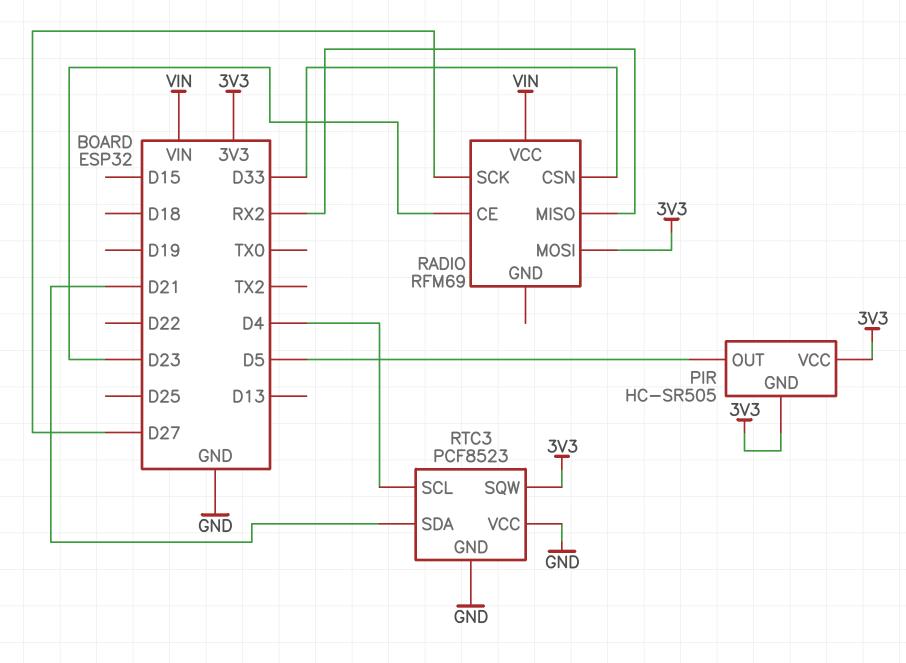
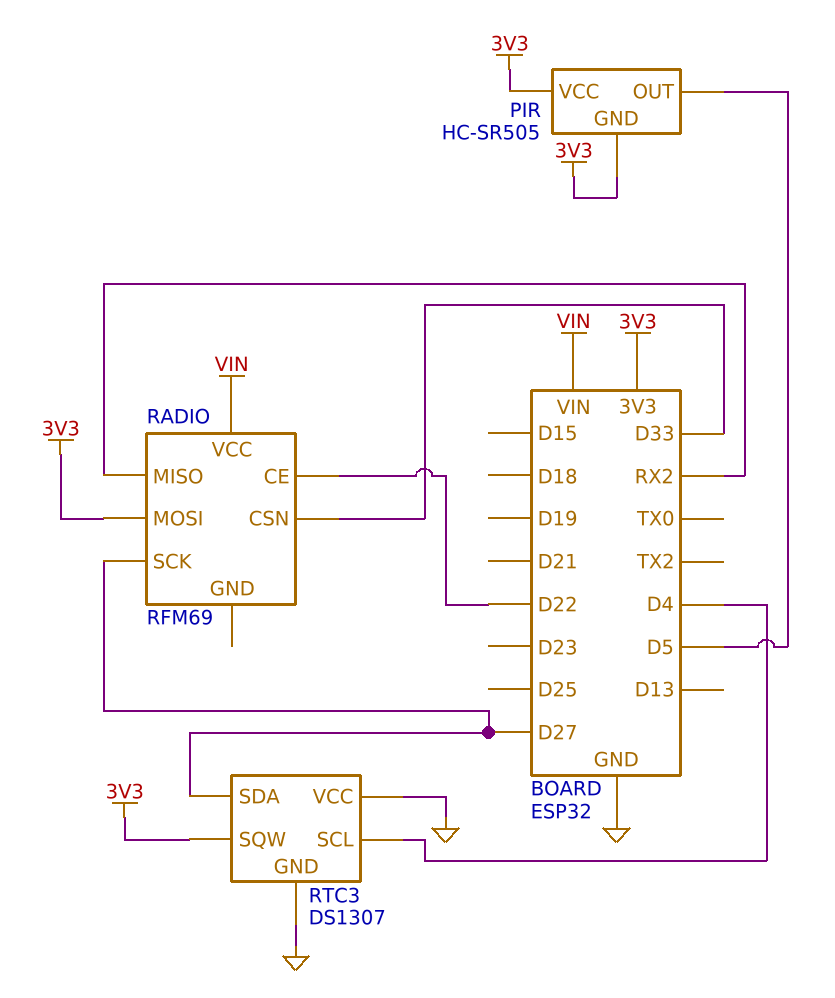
RADIO pin CE: D23 -> D22
RTC3: PCF8523 -> DS1307
RTC3 pin SDA: D21 -> D27

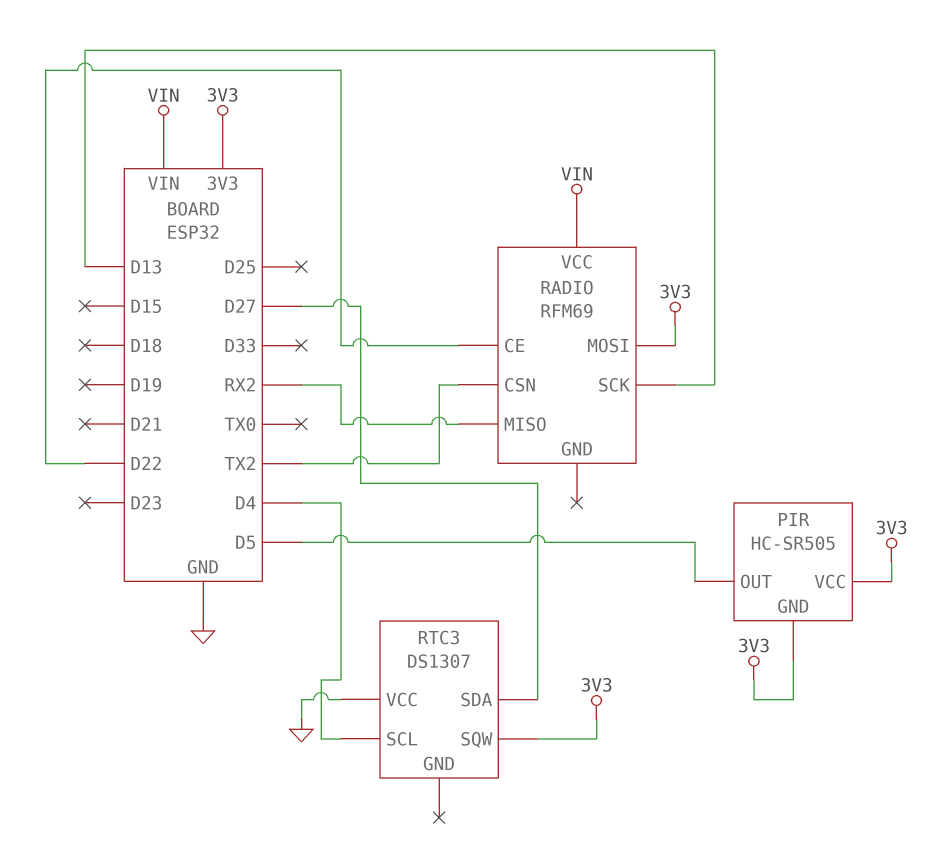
RADIO pin CSN: D33 -> TX2
RADIO pin SCK: D27 -> D13
RTC3 pin GND: GND -> none

